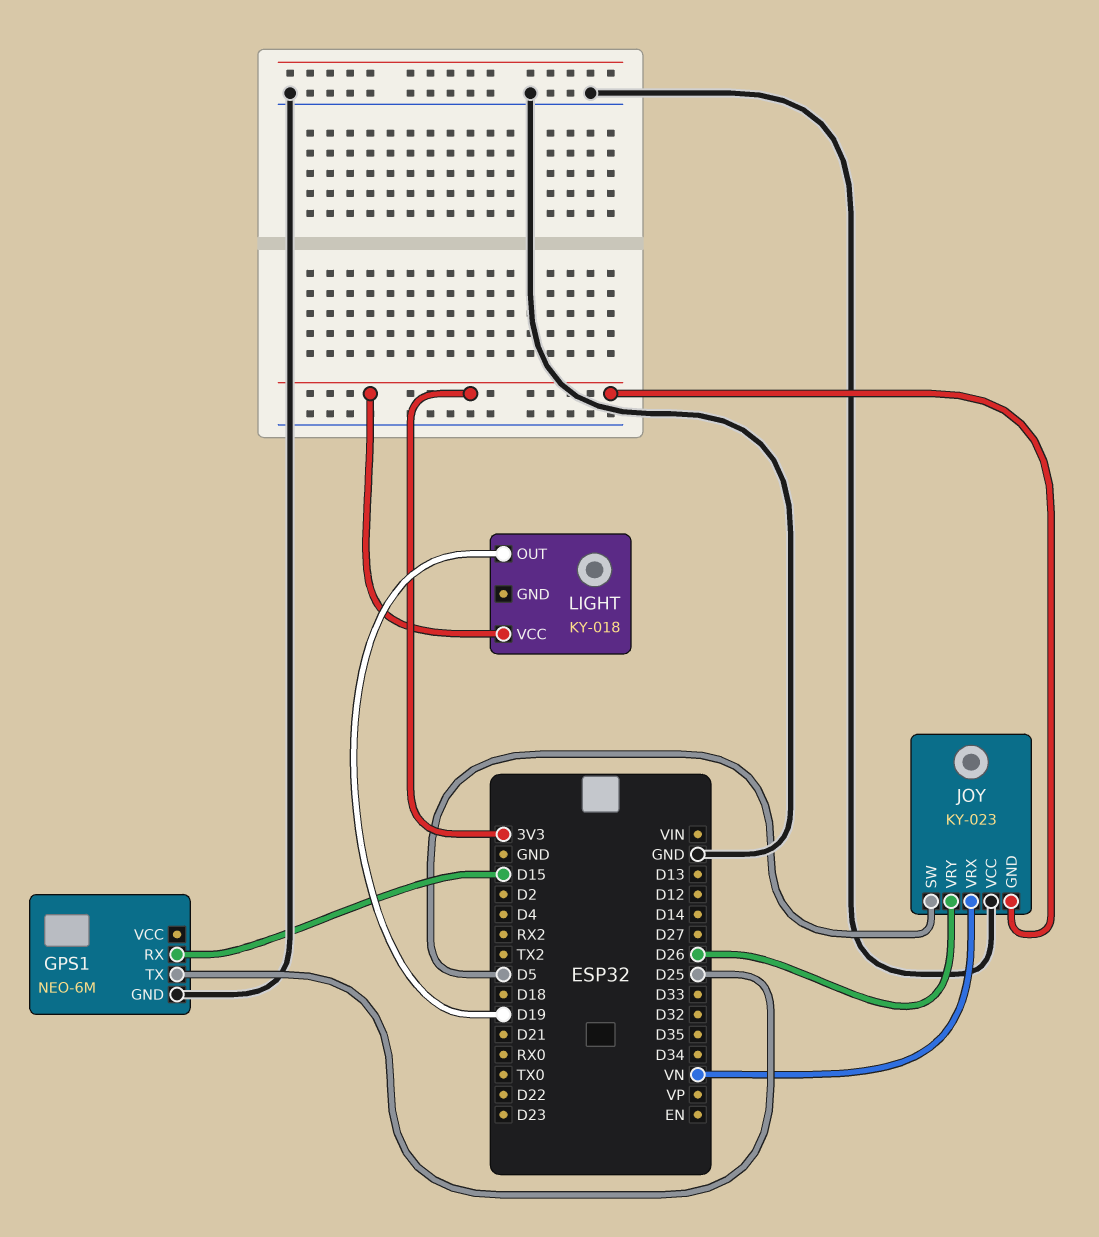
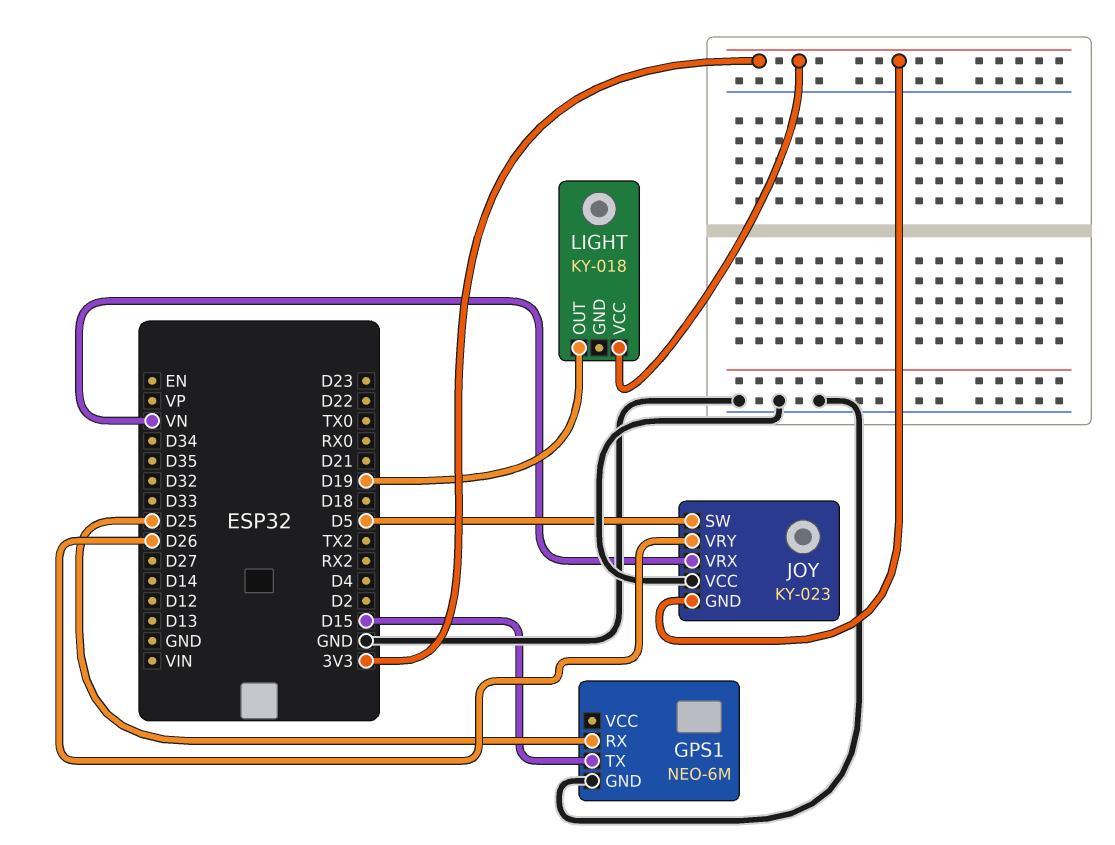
GPS1 pin RX: D15 -> D25
GPS1 pin TX: D25 -> D15

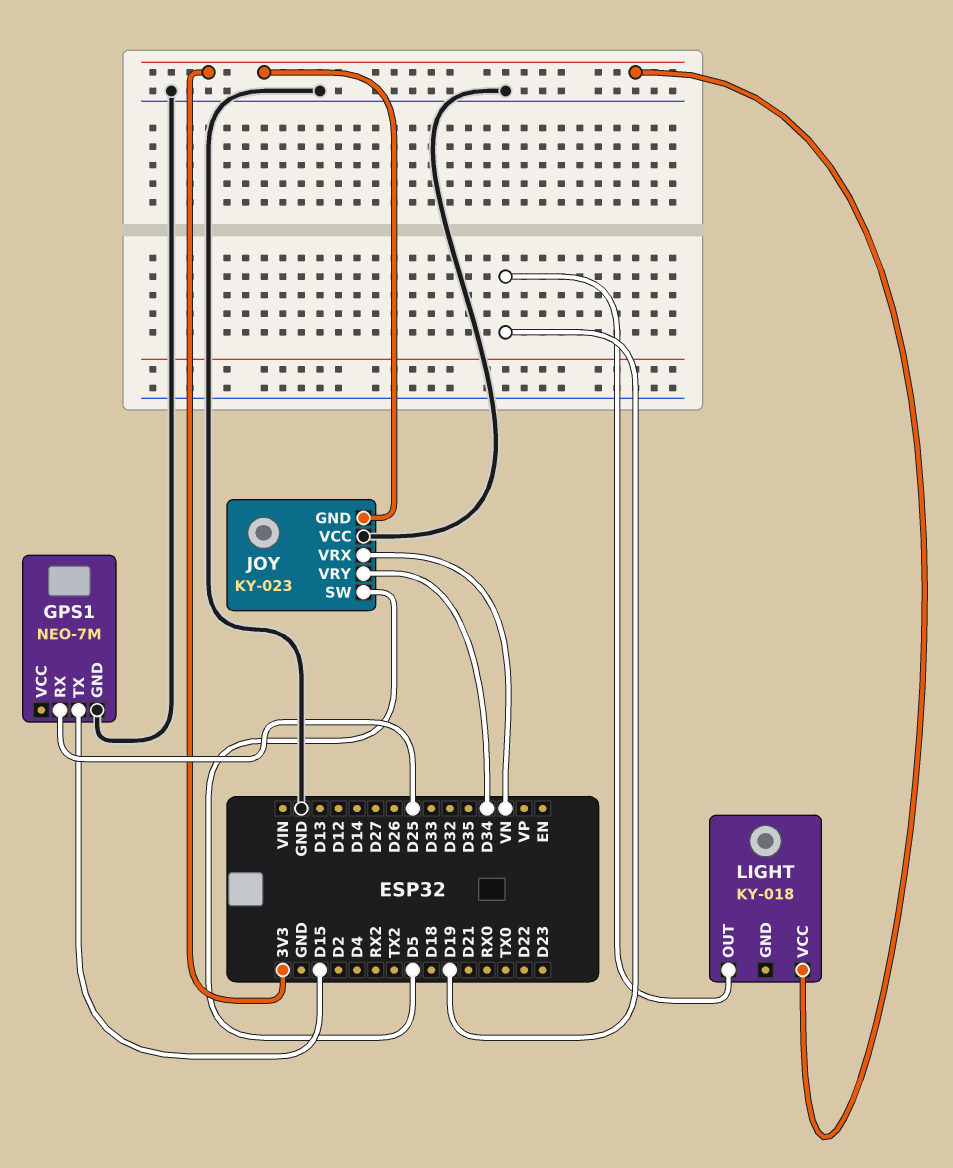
GPS1: NEO-6M -> NEO-7M
JOY pin VRY: D26 -> D34

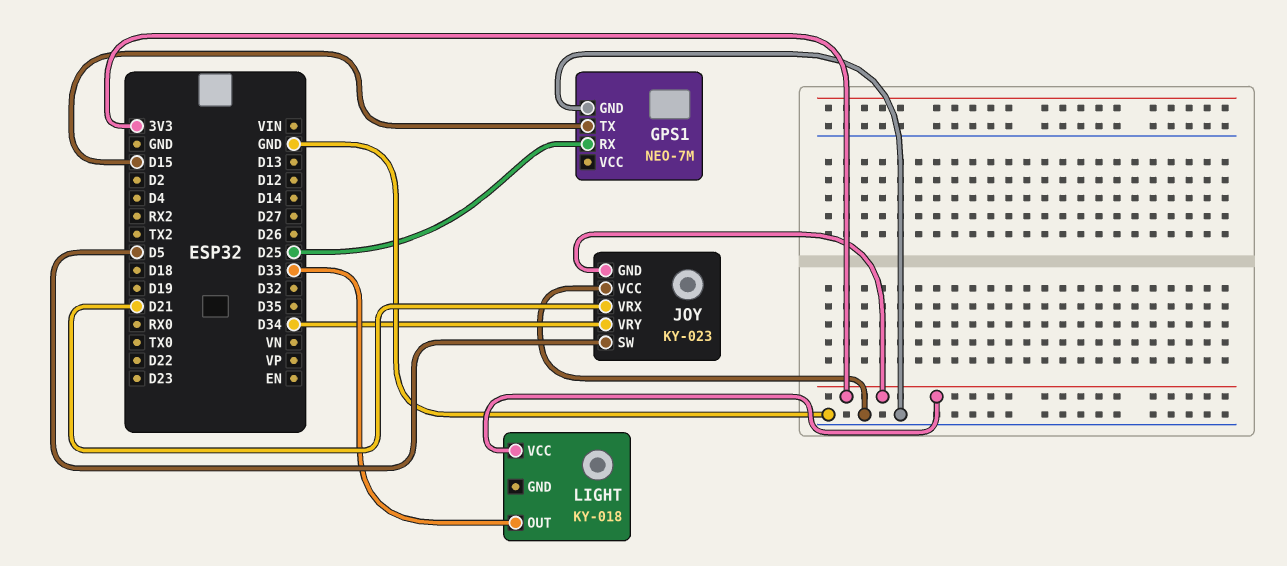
JOY pin VRX: VN -> D21
LIGHT pin OUT: D19 -> D33

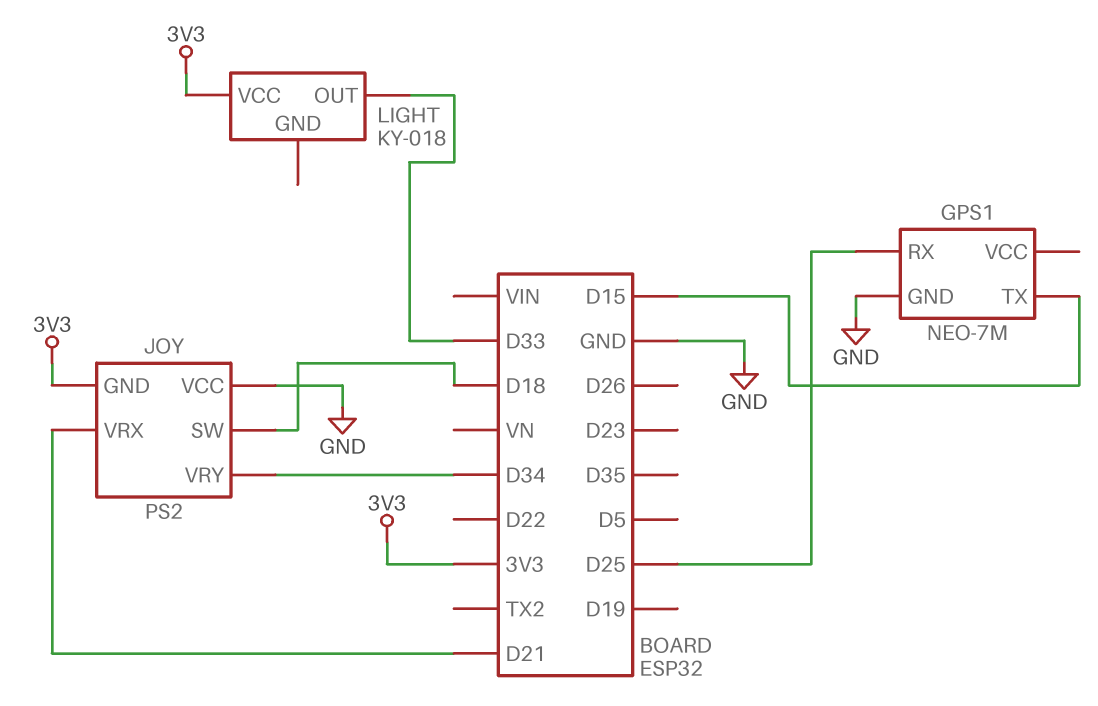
JOY: KY-023 -> PS2
JOY pin SW: D5 -> D18

